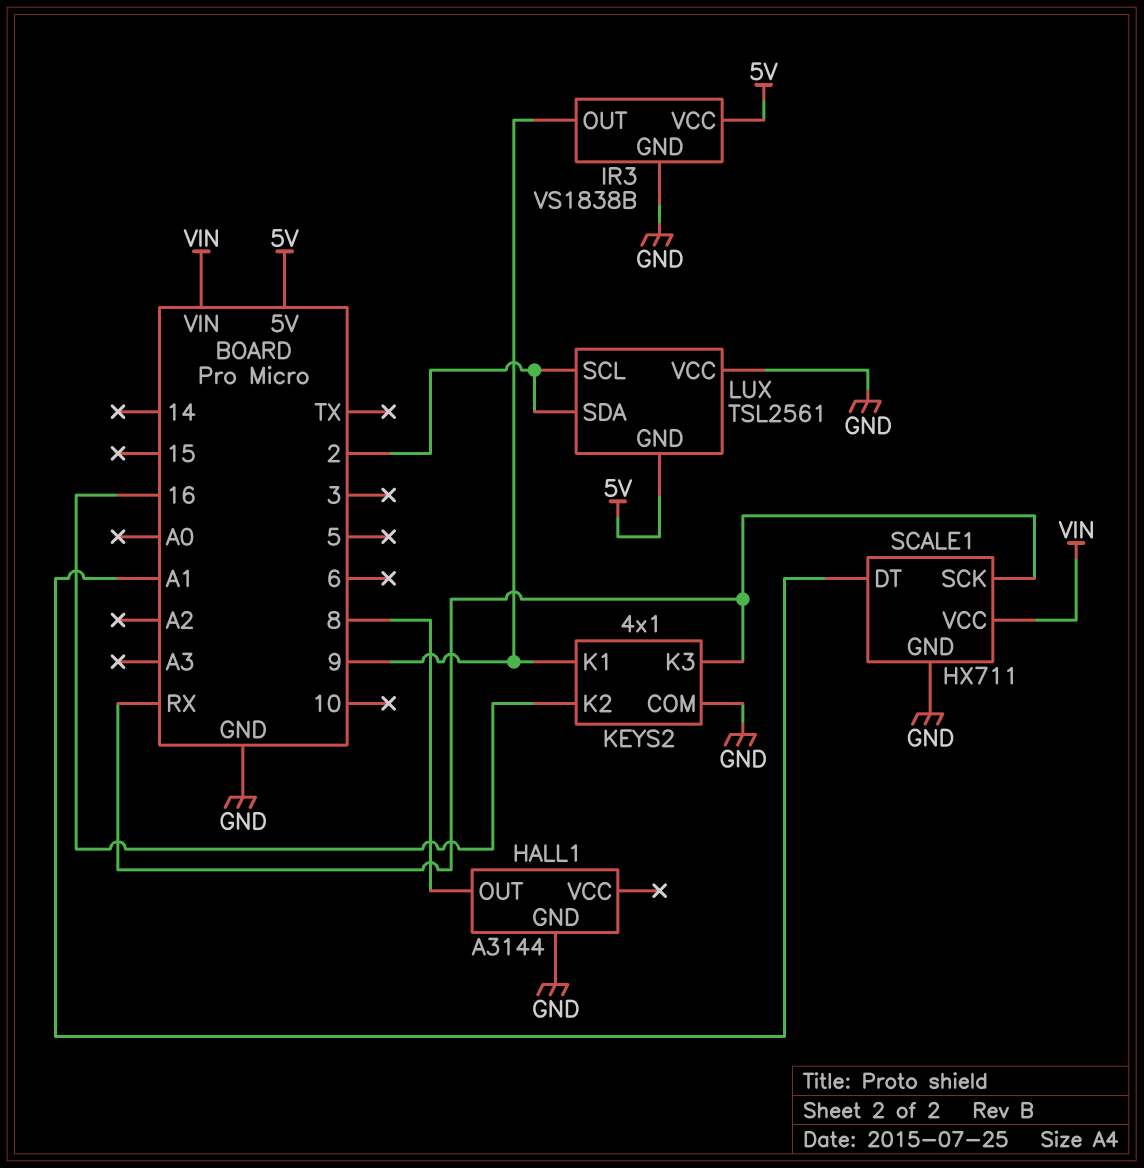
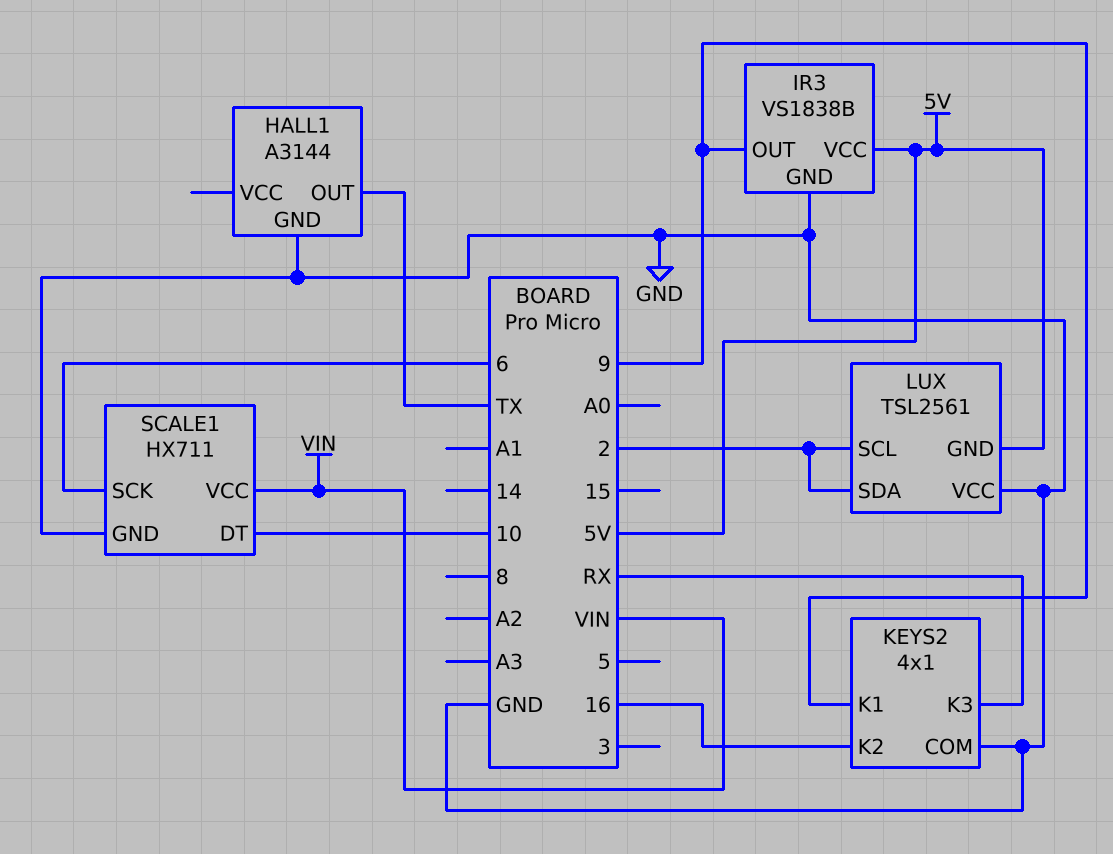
HALL1 pin OUT: 8 -> TX
SCALE1 pin DT: A1 -> 10
SCALE1 pin SCK: RX -> 6

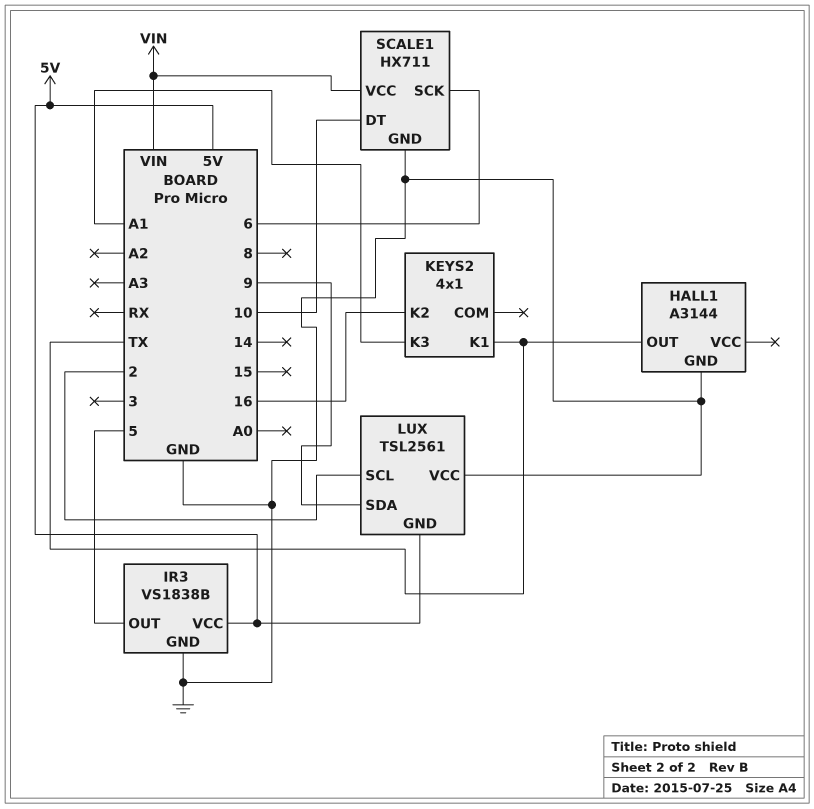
IR3 pin OUT: 9 -> 5
KEYS2 pin COM: GND -> none
KEYS2 pin K1: 9 -> TX
KEYS2 pin K3: RX -> A1
LUX pin SDA: 2 -> 9

